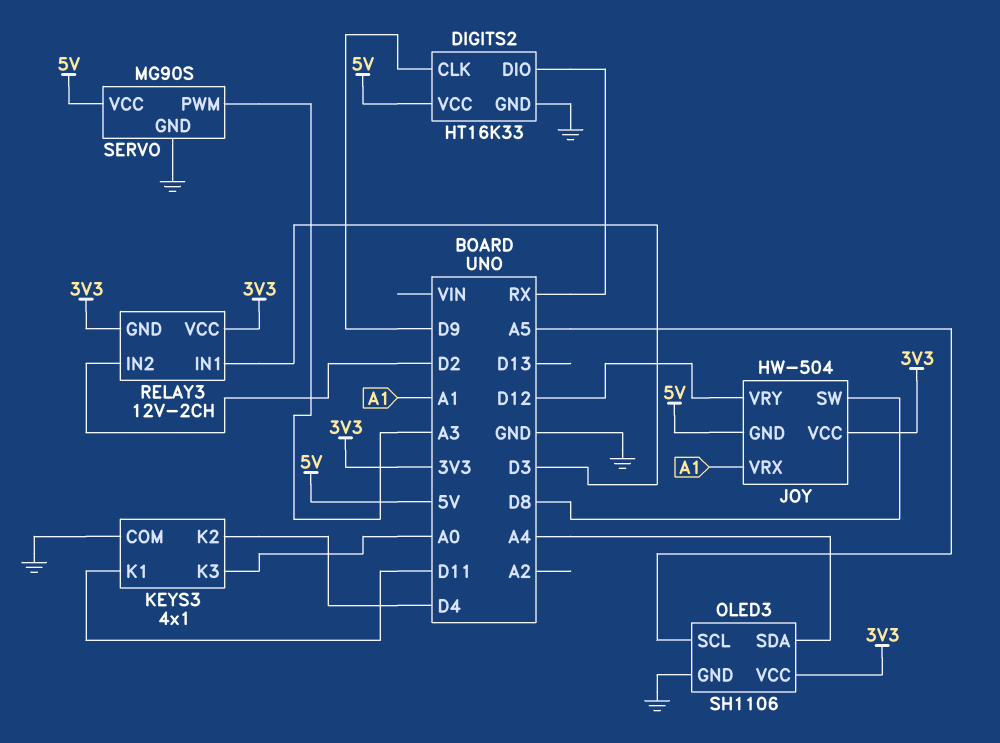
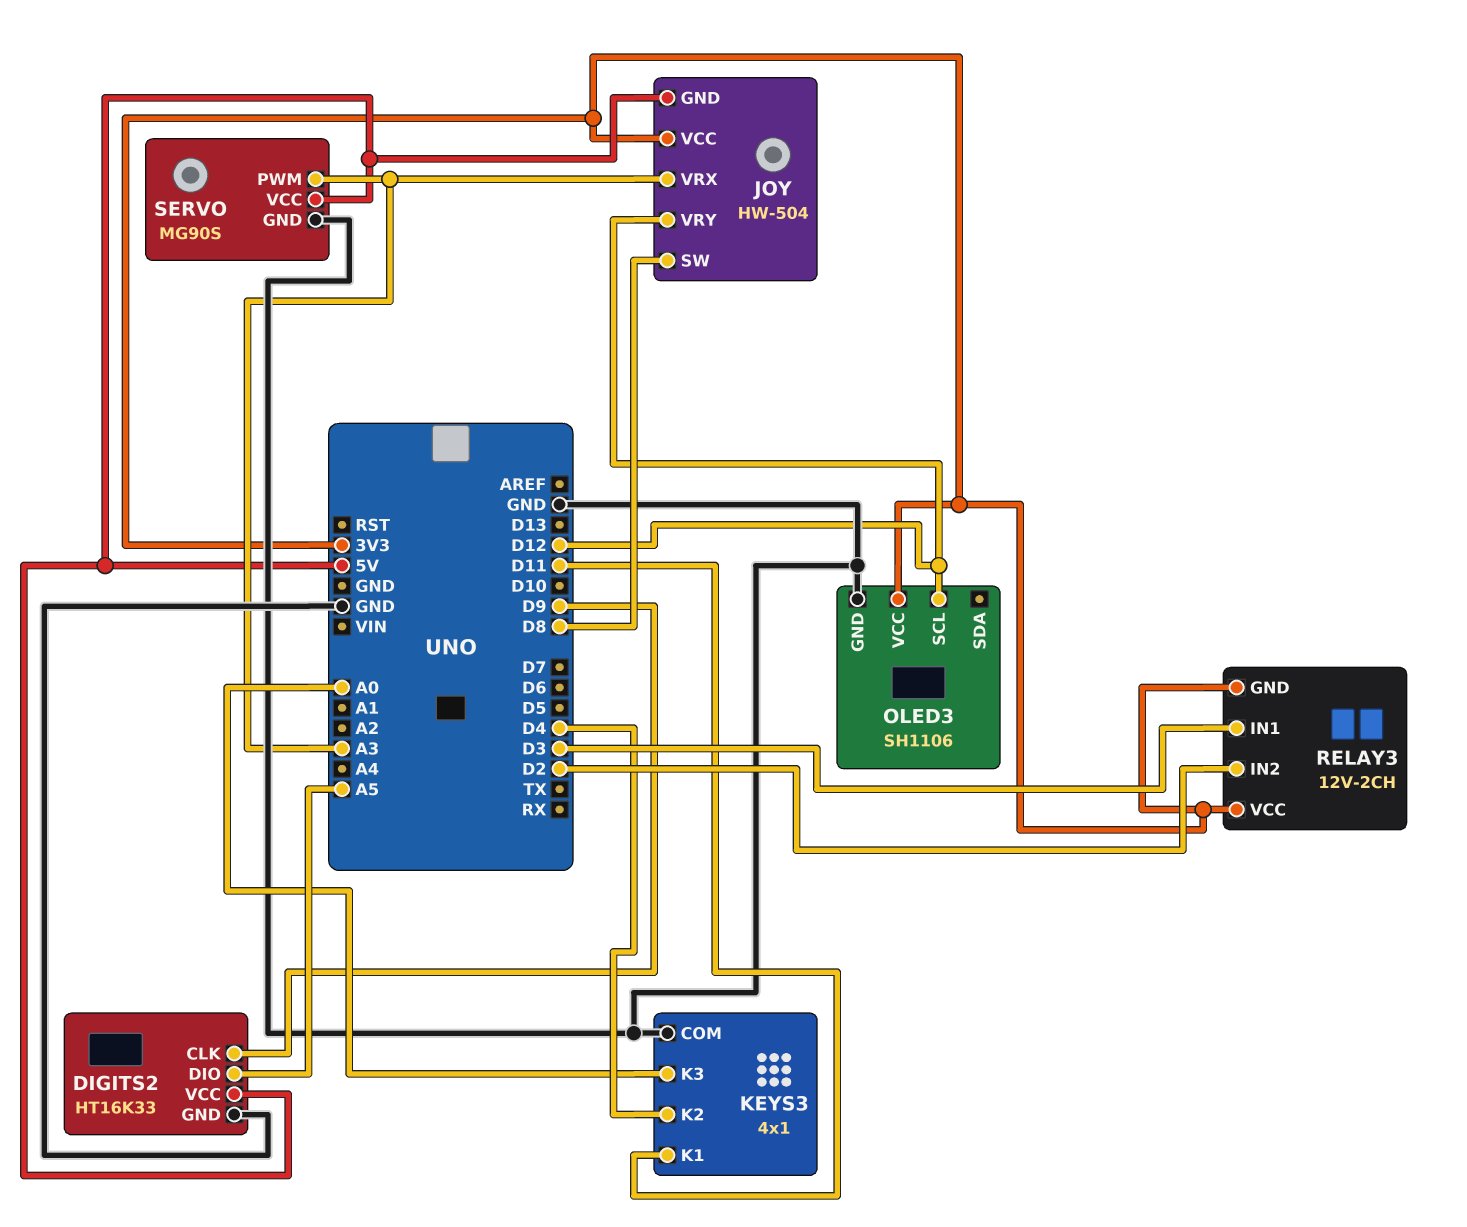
DIGITS2 pin DIO: RX -> A5
JOY pin VRX: A1 -> A3
OLED3 pin SCL: A5 -> D12
OLED3 pin SDA: A4 -> none

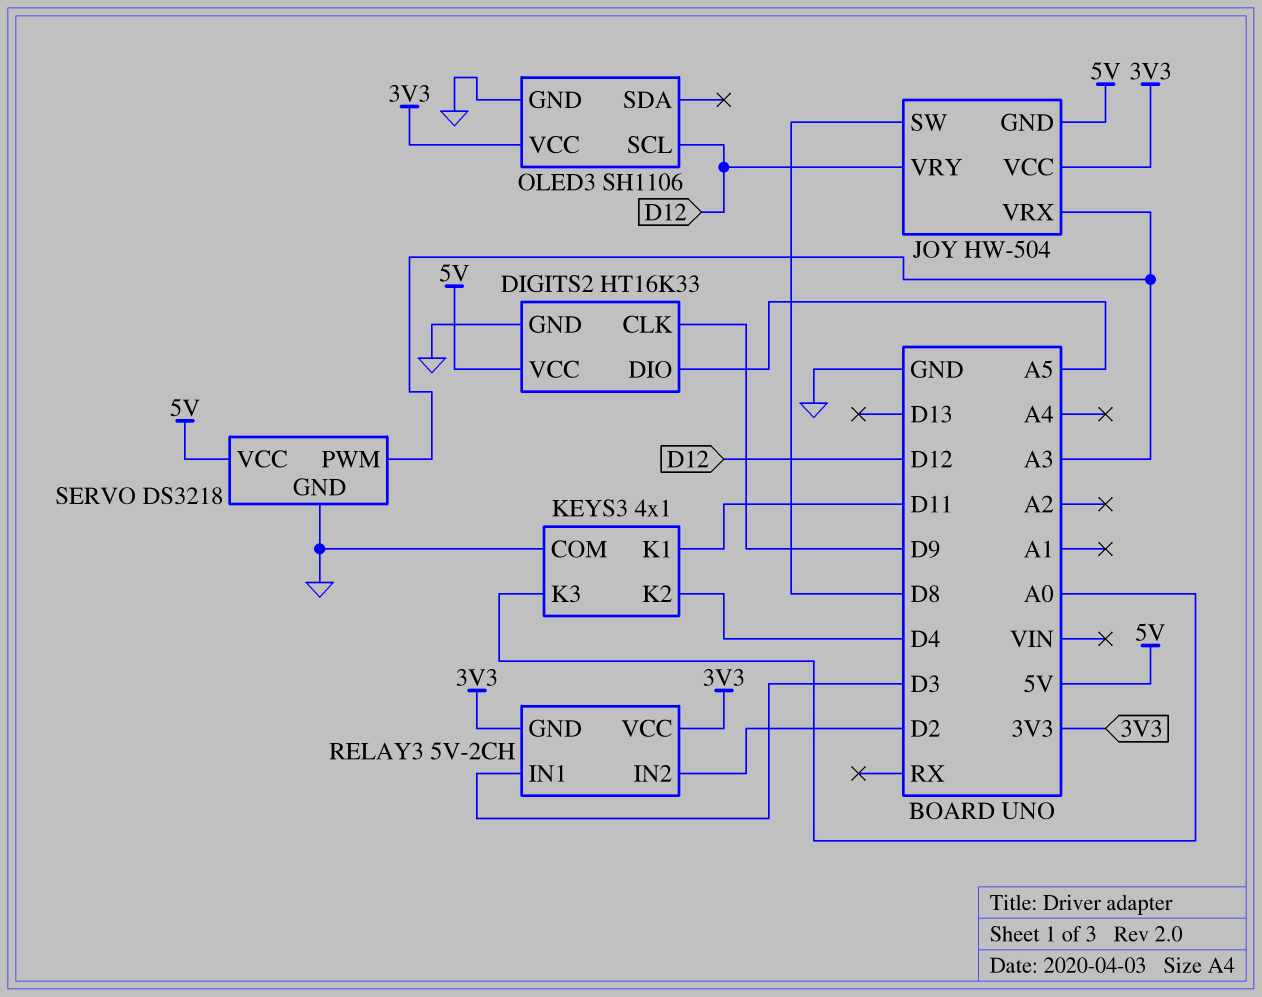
RELAY3: 12V-2CH -> 5V-2CH
SERVO: MG90S -> DS3218

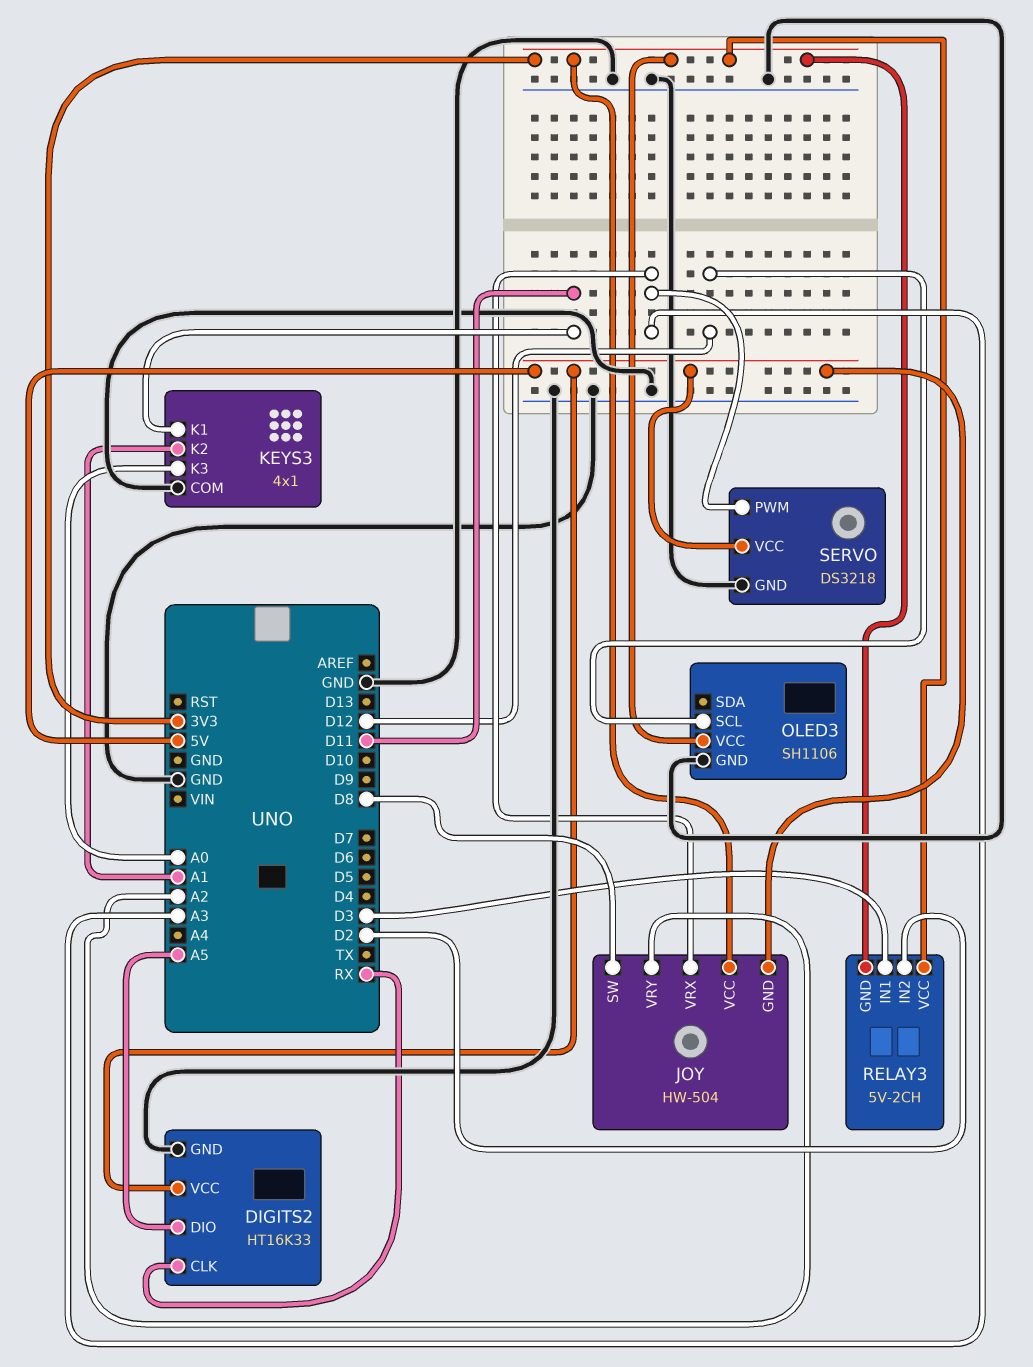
DIGITS2 pin CLK: D9 -> RX
JOY pin VRY: D12 -> A2
KEYS3 pin K2: D4 -> A1

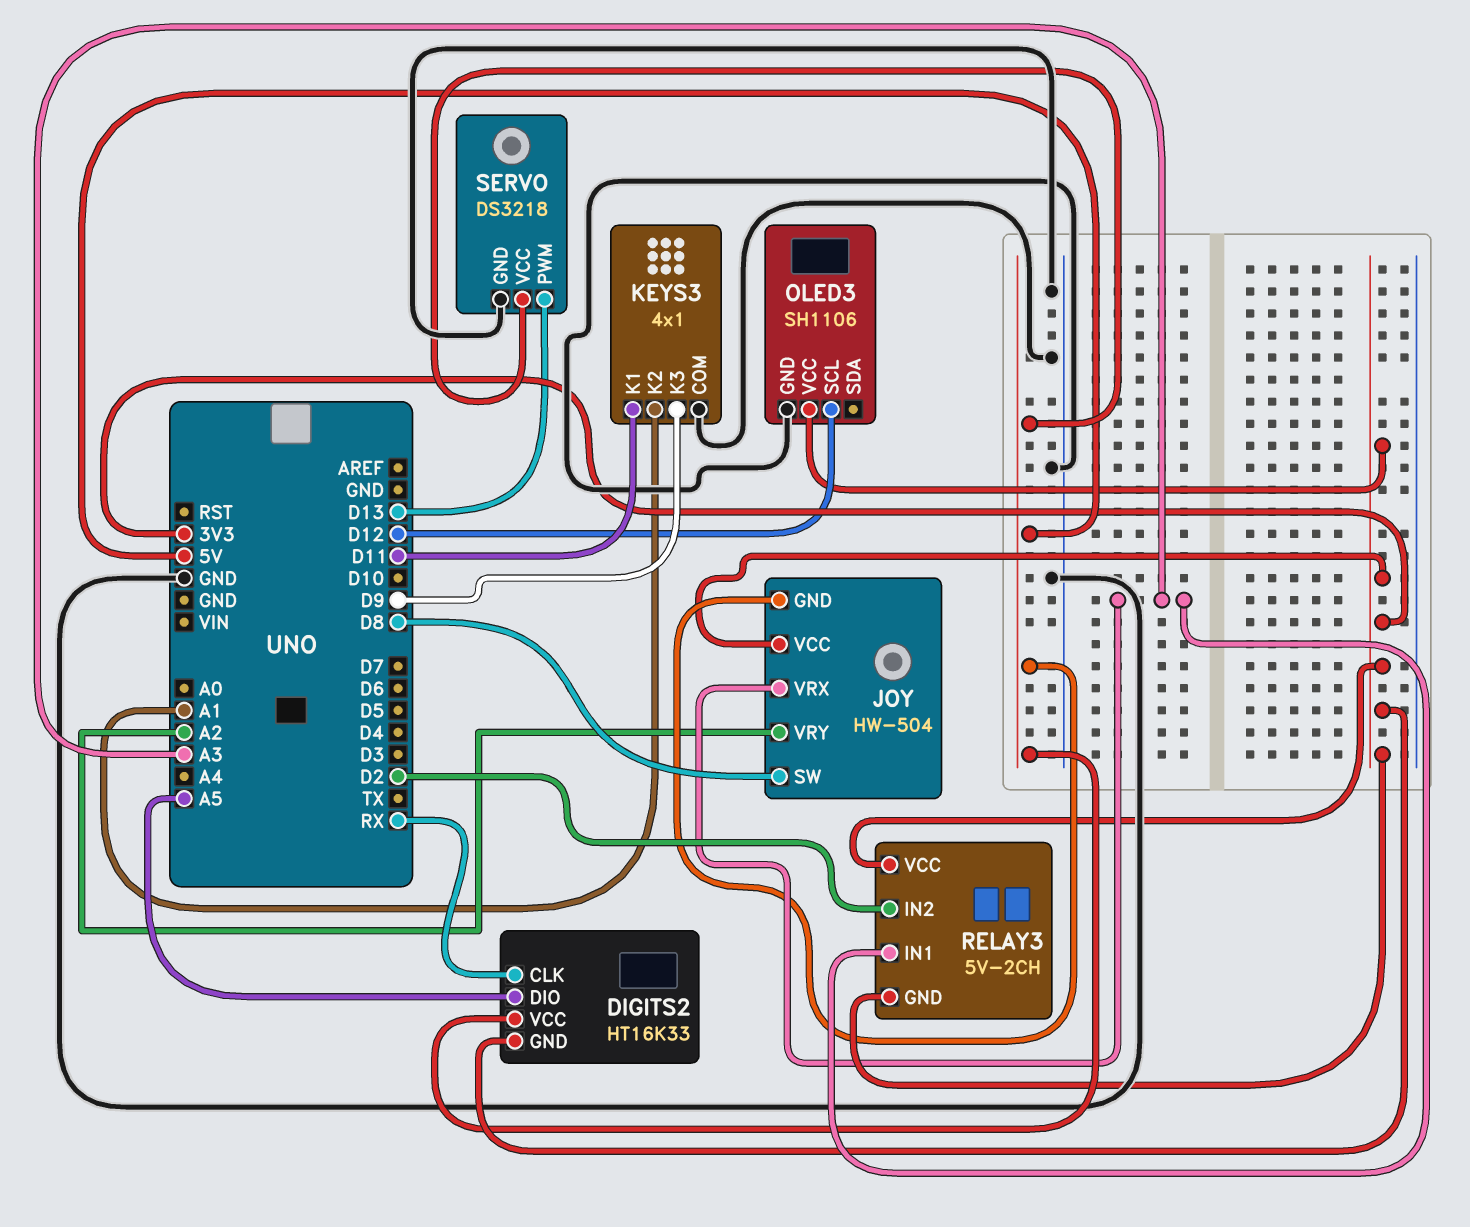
DIGITS2 pin GND: GND -> 3V3
KEYS3 pin K3: A0 -> D9
RELAY3 pin IN1: D3 -> A3
SERVO pin PWM: A3 -> D13

